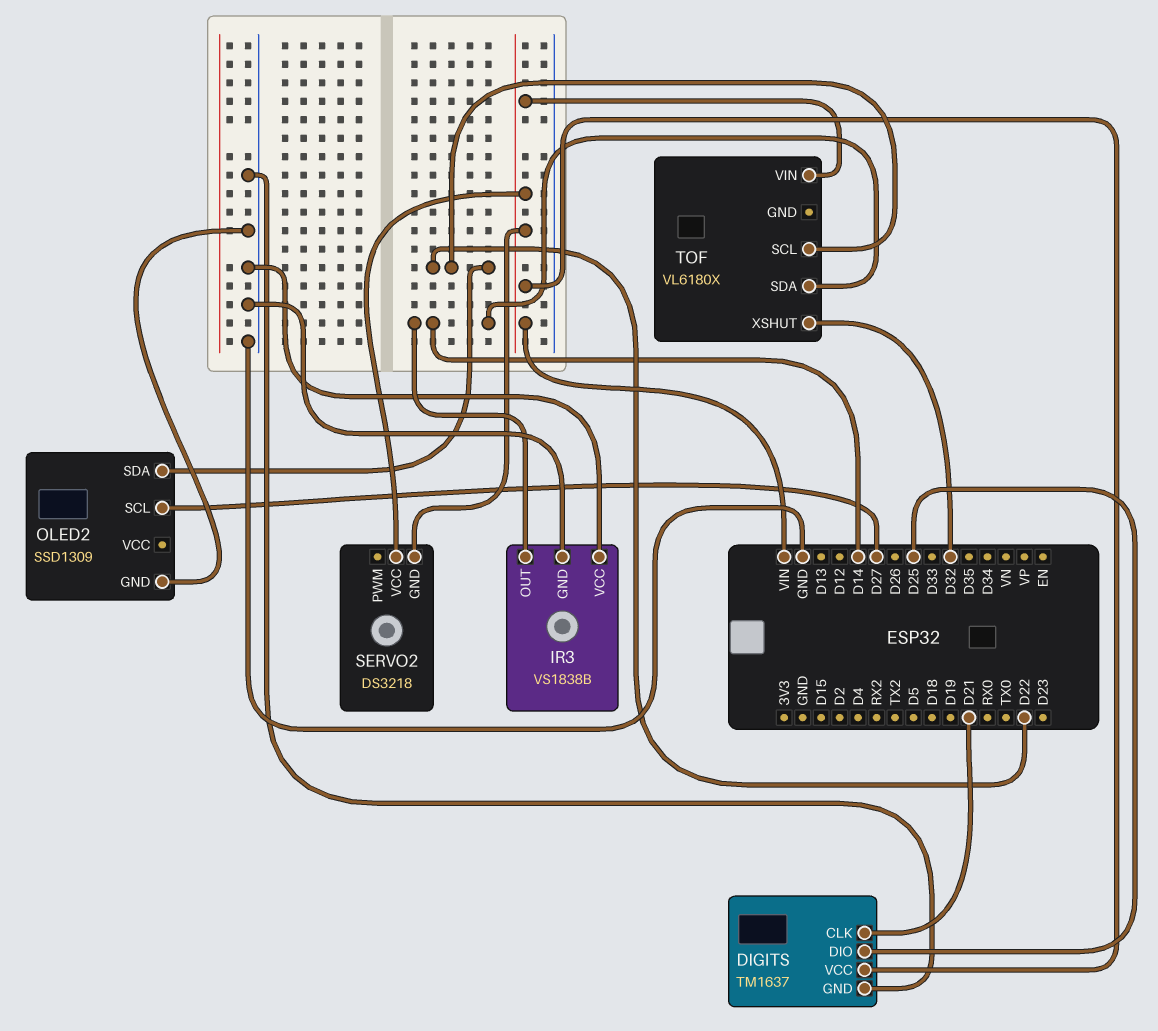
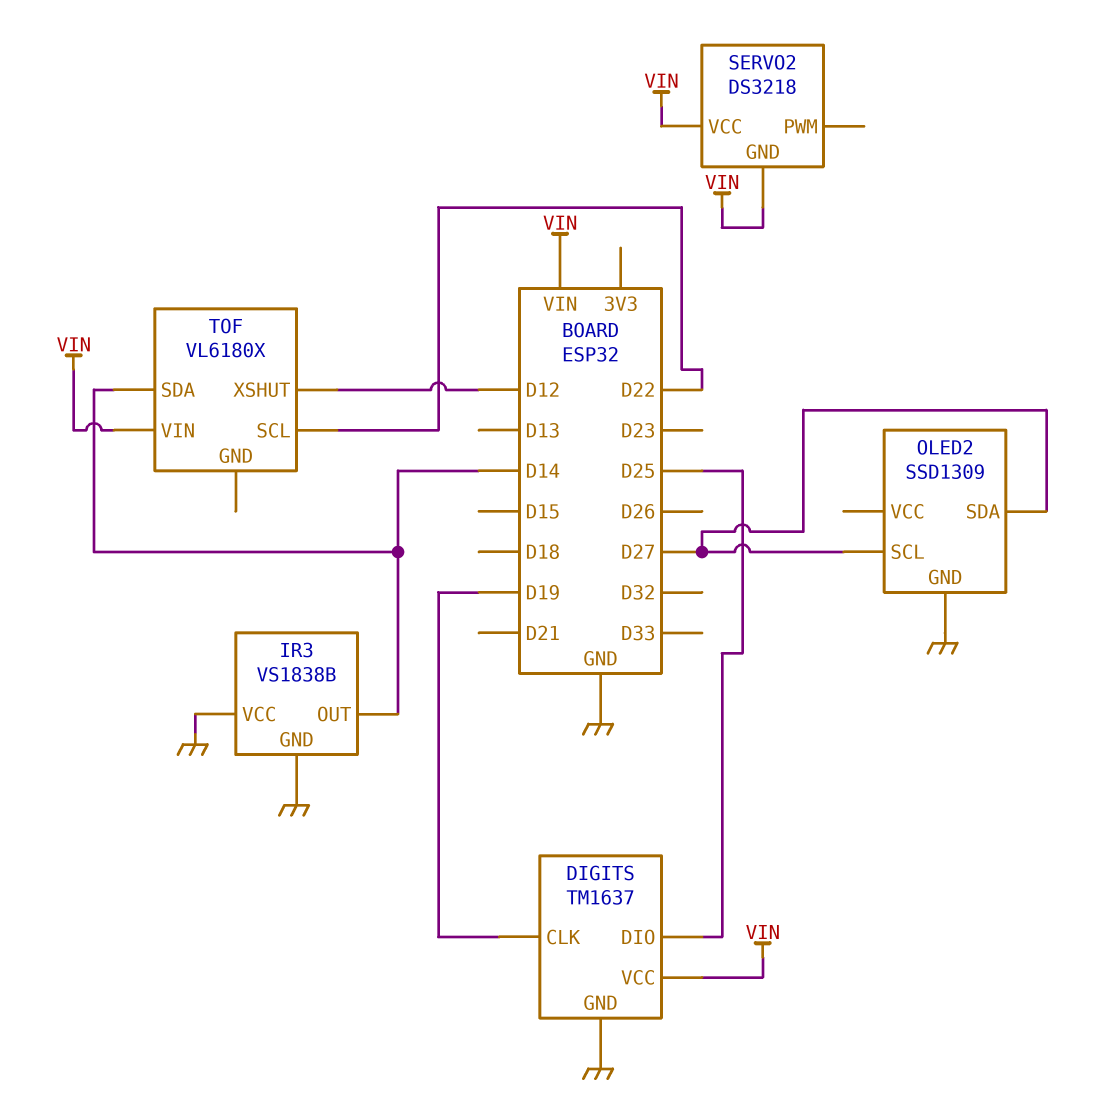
DIGITS pin CLK: D21 -> D19
OLED2 pin SDA: D22 -> D27
TOF pin XSHUT: D32 -> D12

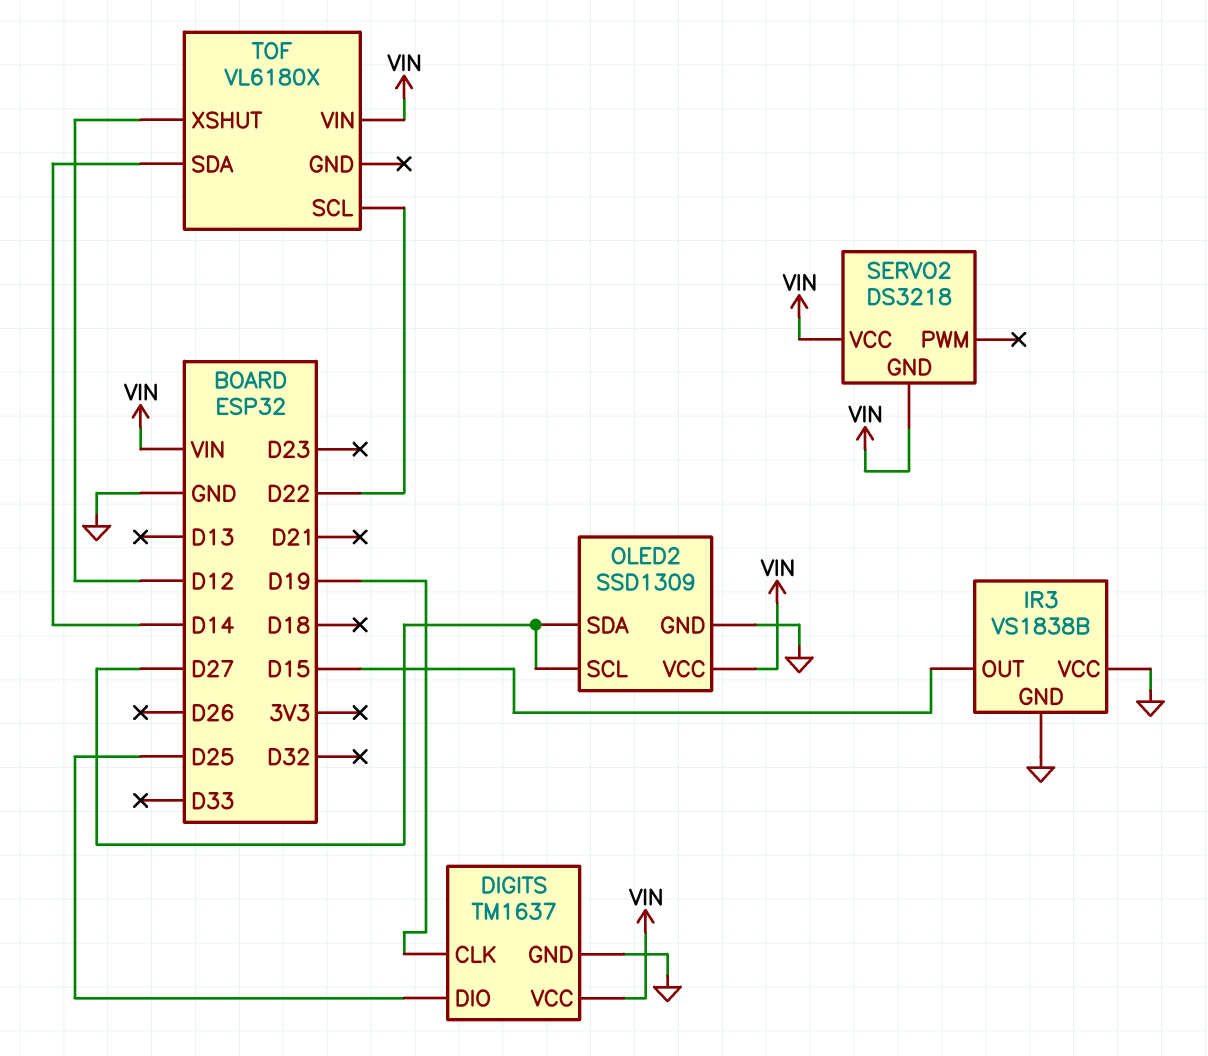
IR3 pin OUT: D14 -> D15
OLED2 pin VCC: none -> VIN

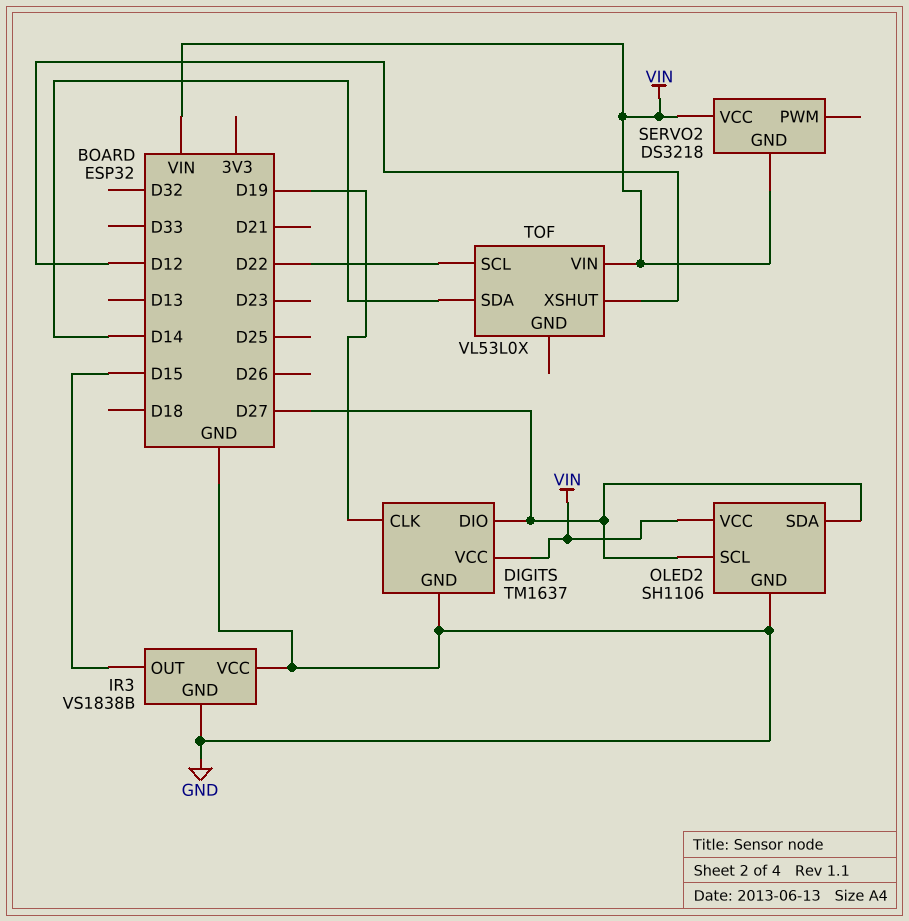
DIGITS pin DIO: D25 -> D27
OLED2: SSD1309 -> SH1106
TOF: VL6180X -> VL53L0X

